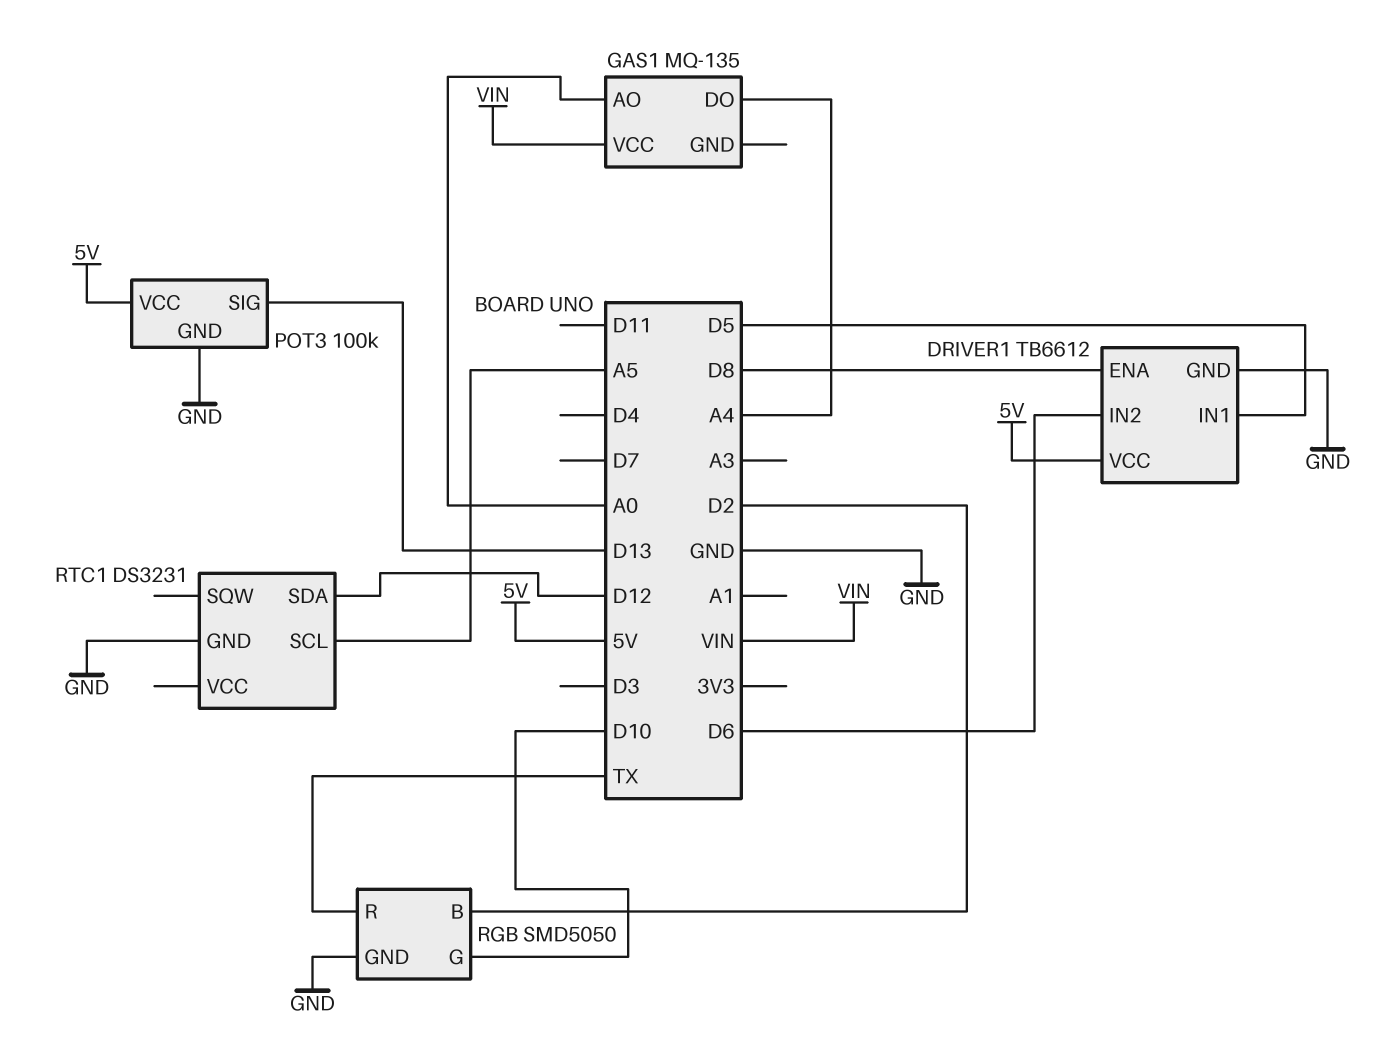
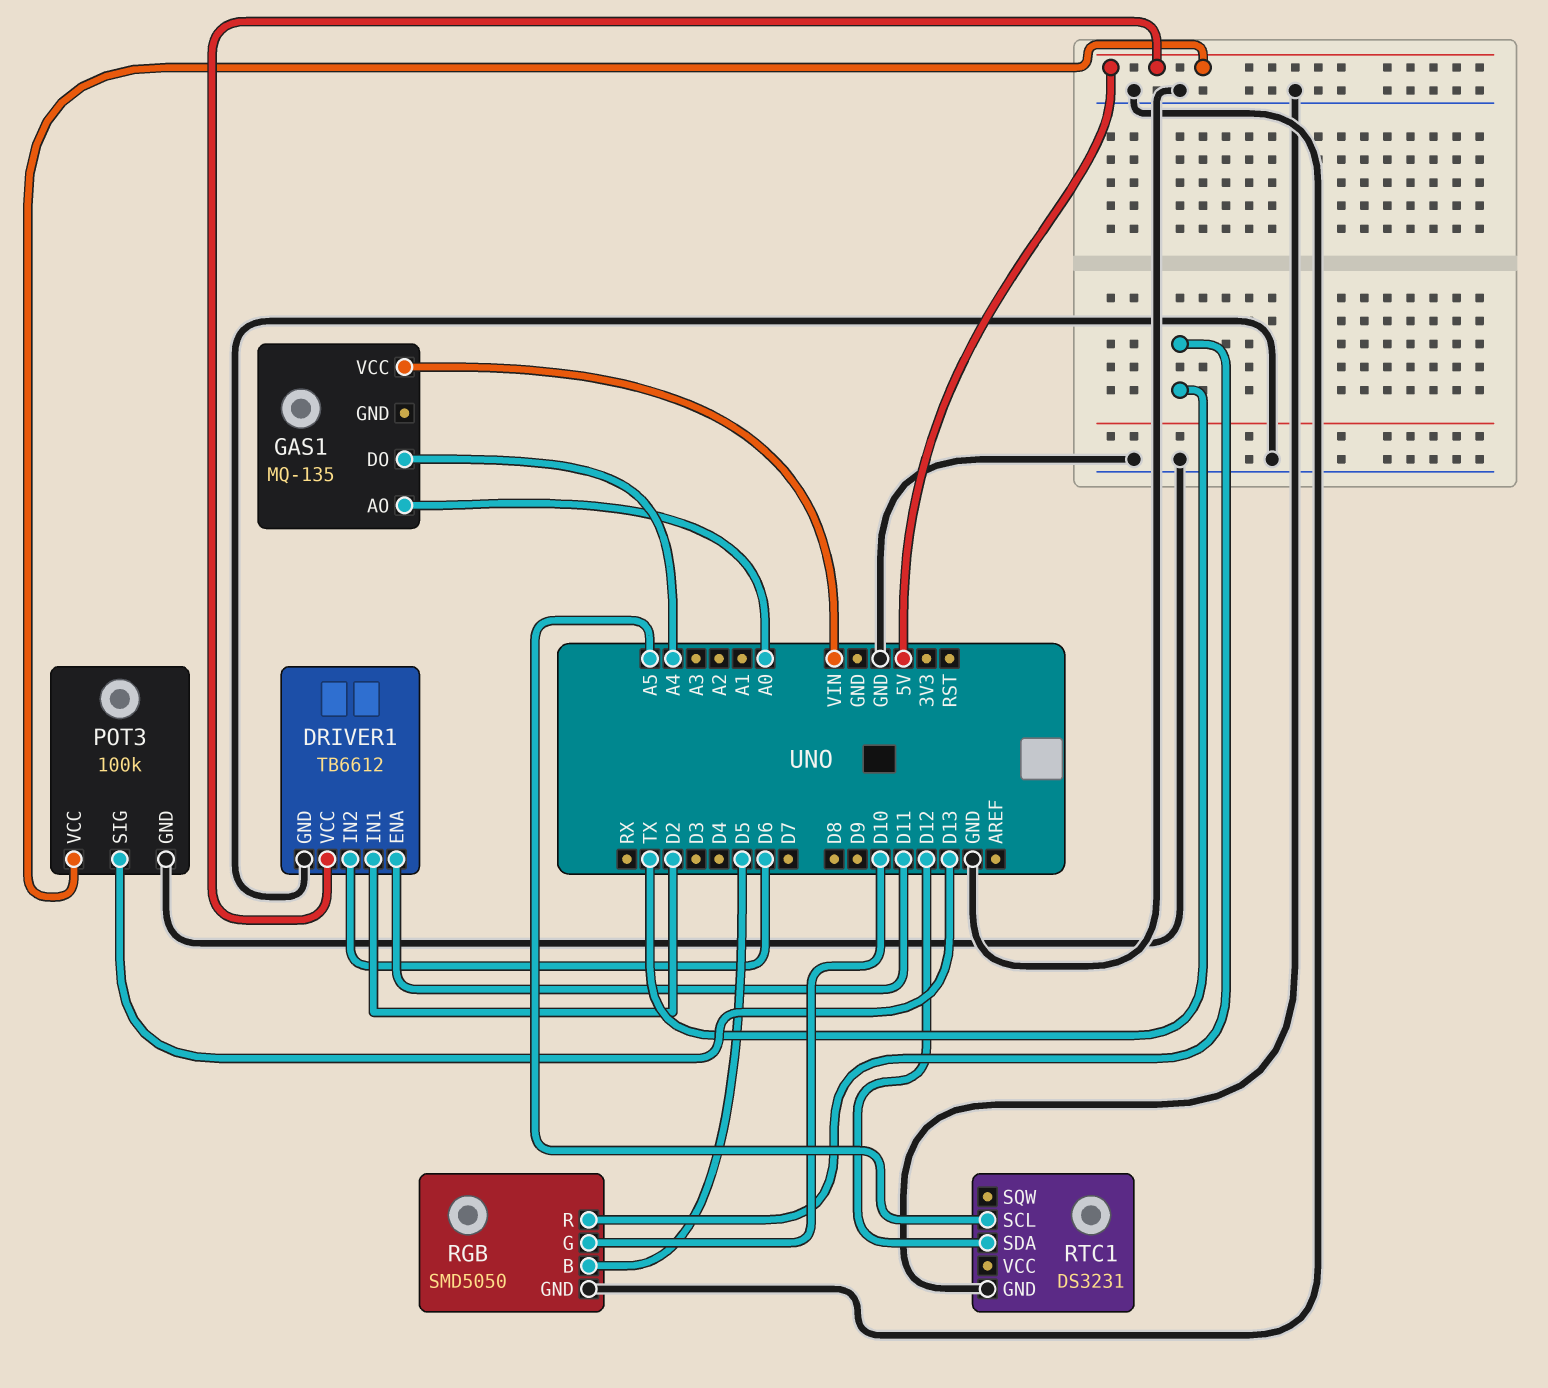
DRIVER1 pin ENA: D8 -> D11
DRIVER1 pin IN1: D5 -> D2
RGB pin B: D2 -> D5

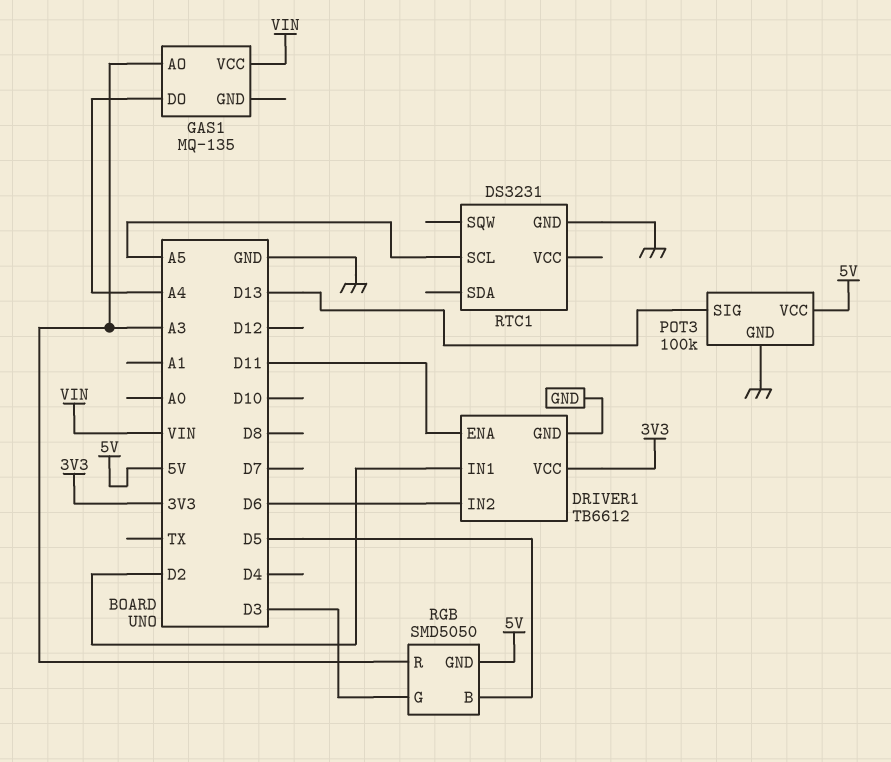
DRIVER1 pin VCC: 5V -> 3V3
GAS1 pin AO: A0 -> A3
RGB pin G: D10 -> D3
RGB pin GND: GND -> 5V
RGB pin R: TX -> A3
RTC1 pin SDA: D12 -> none

